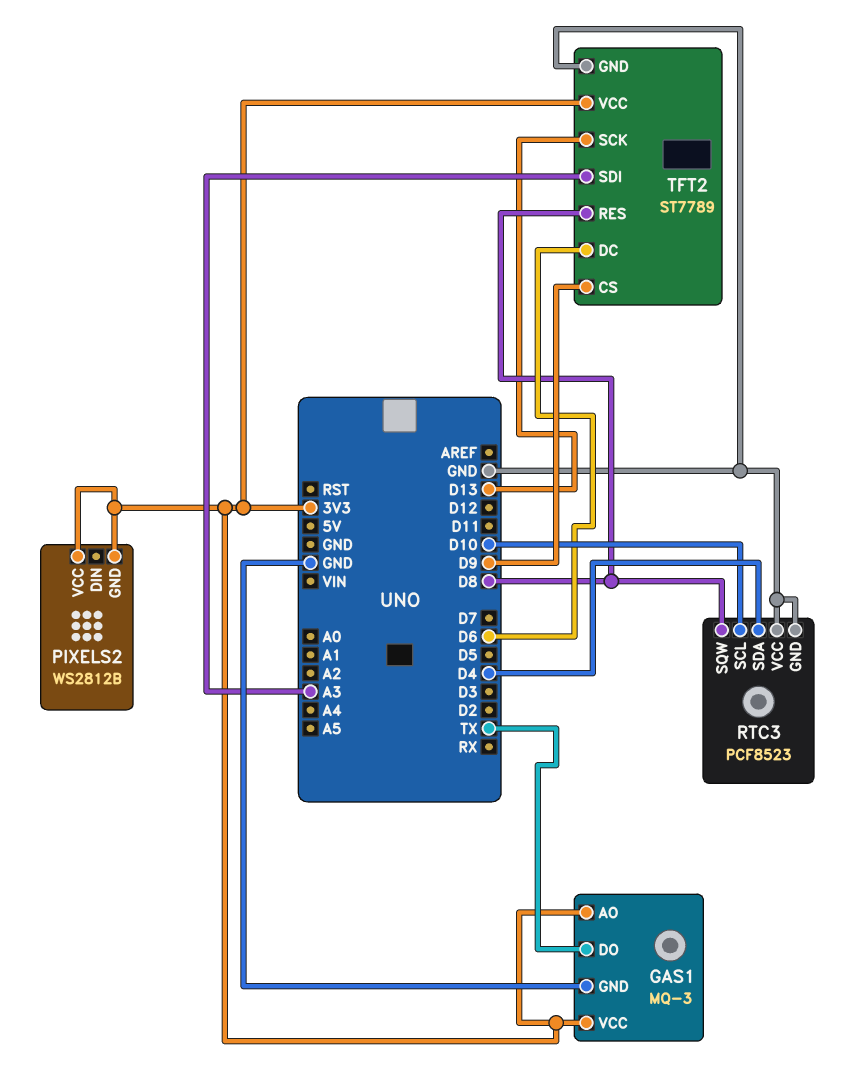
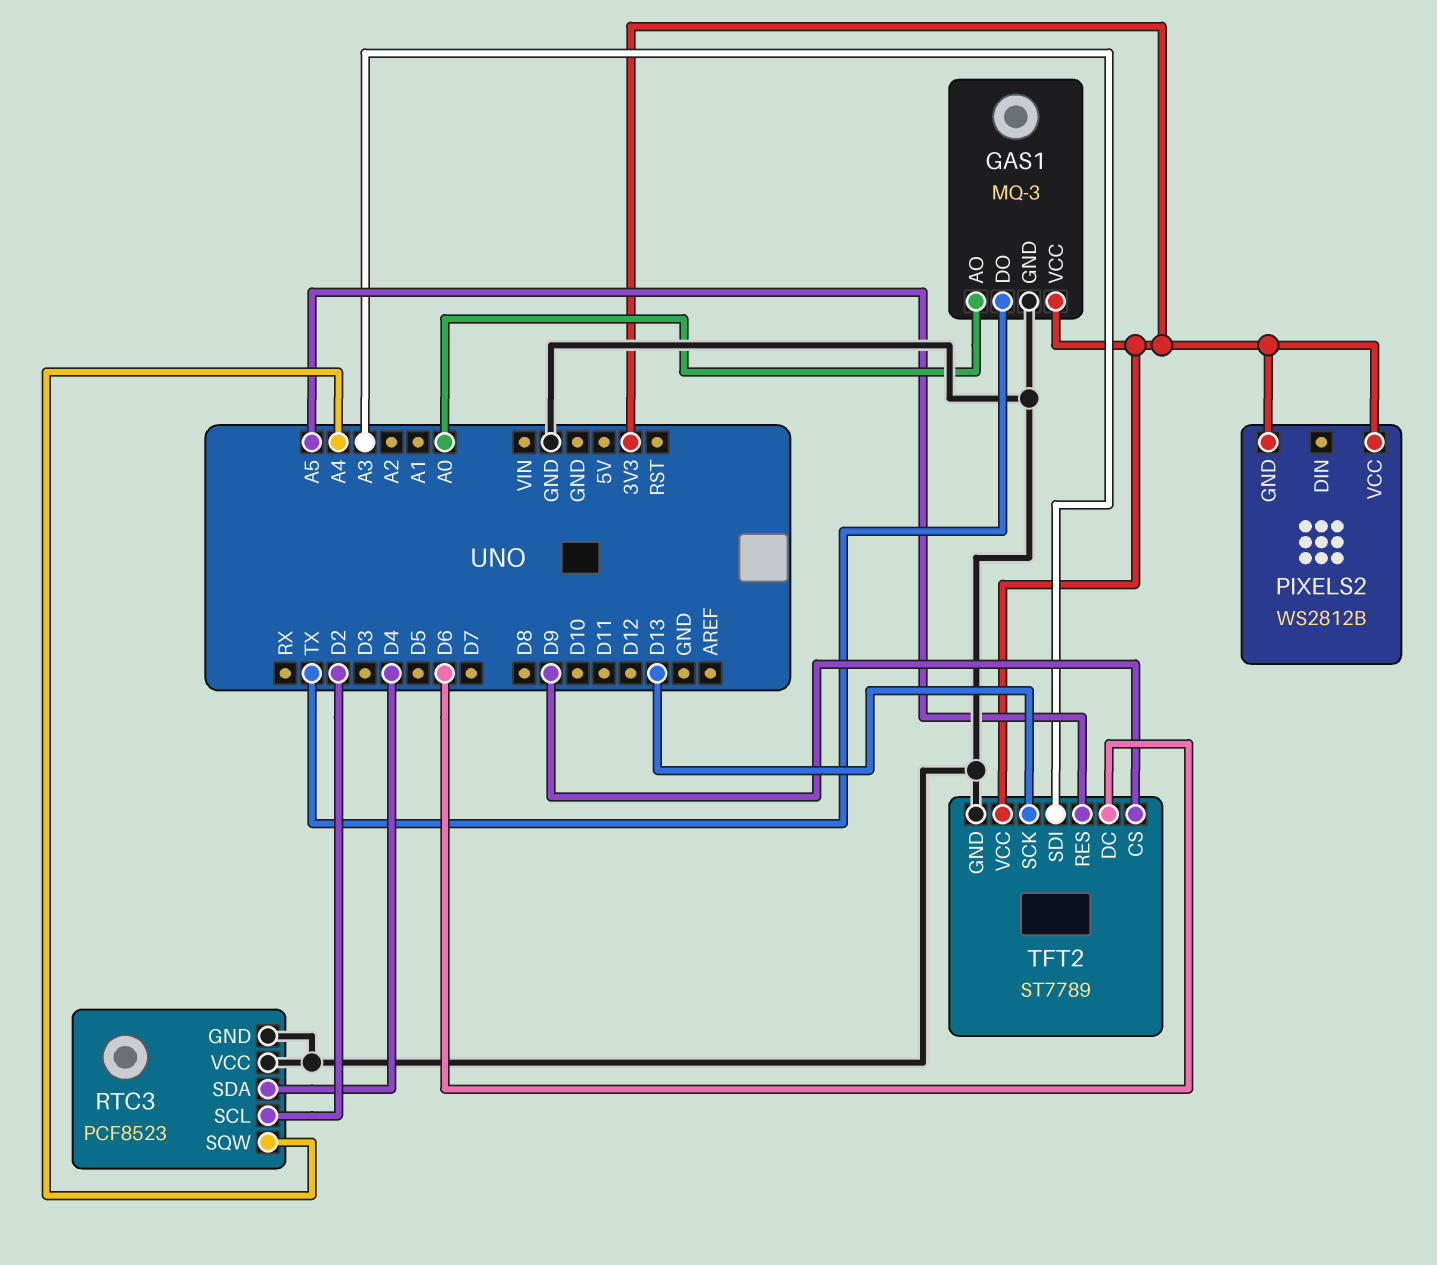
GAS1 pin AO: 3V3 -> A0
RTC3 pin SCL: D10 -> D2
RTC3 pin SQW: D8 -> A4
TFT2 pin RES: D8 -> A5

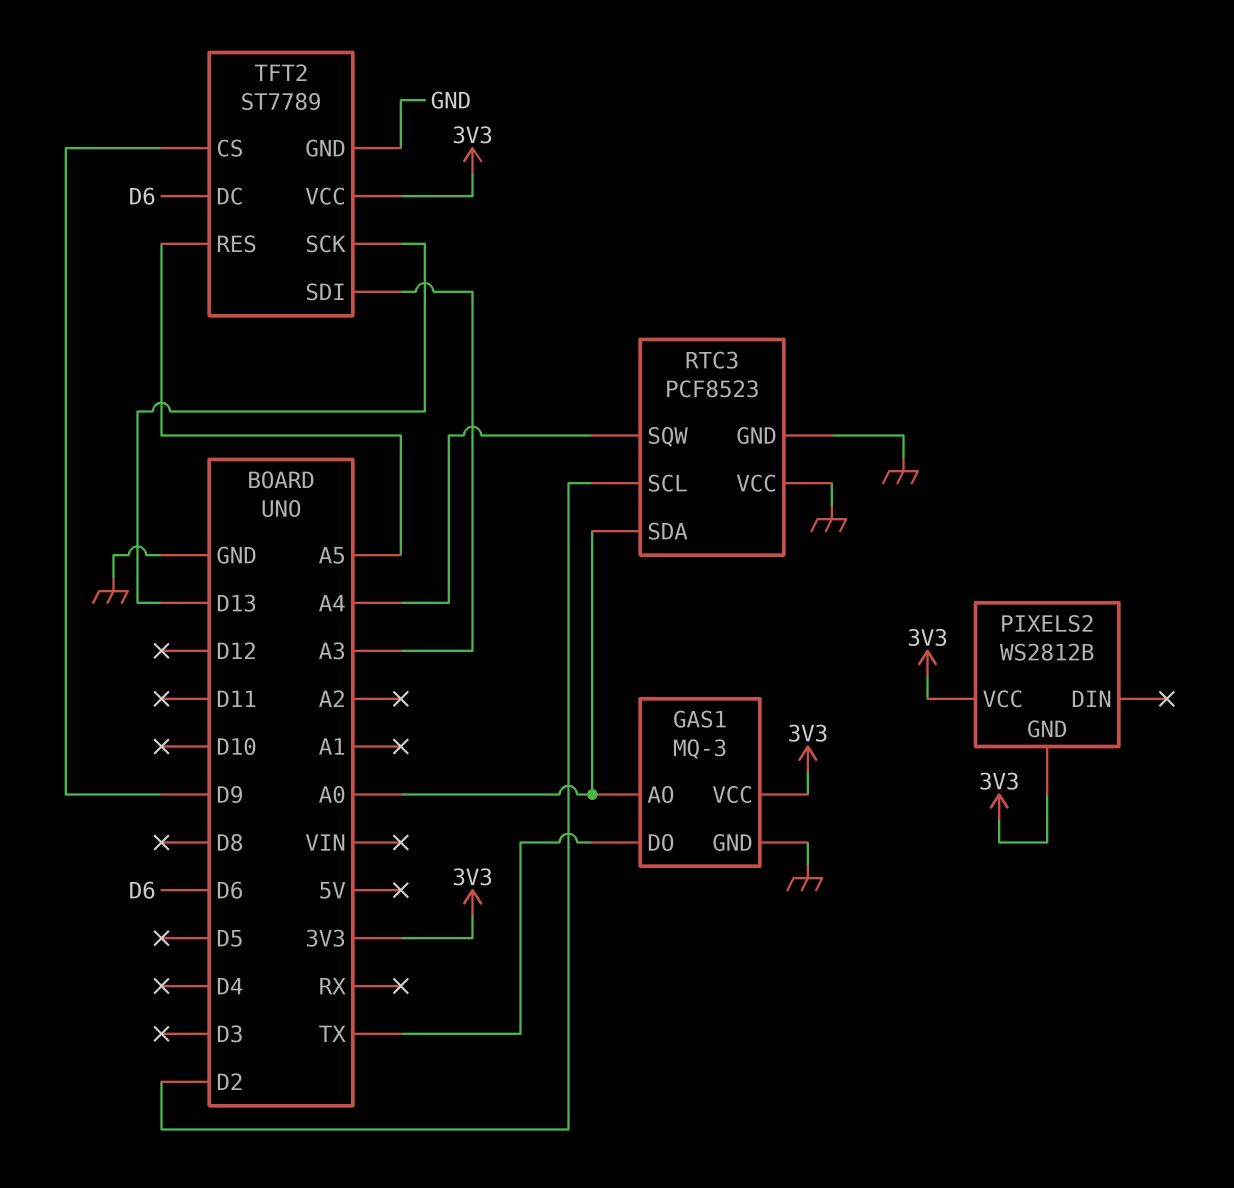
RTC3 pin SDA: D4 -> A0

